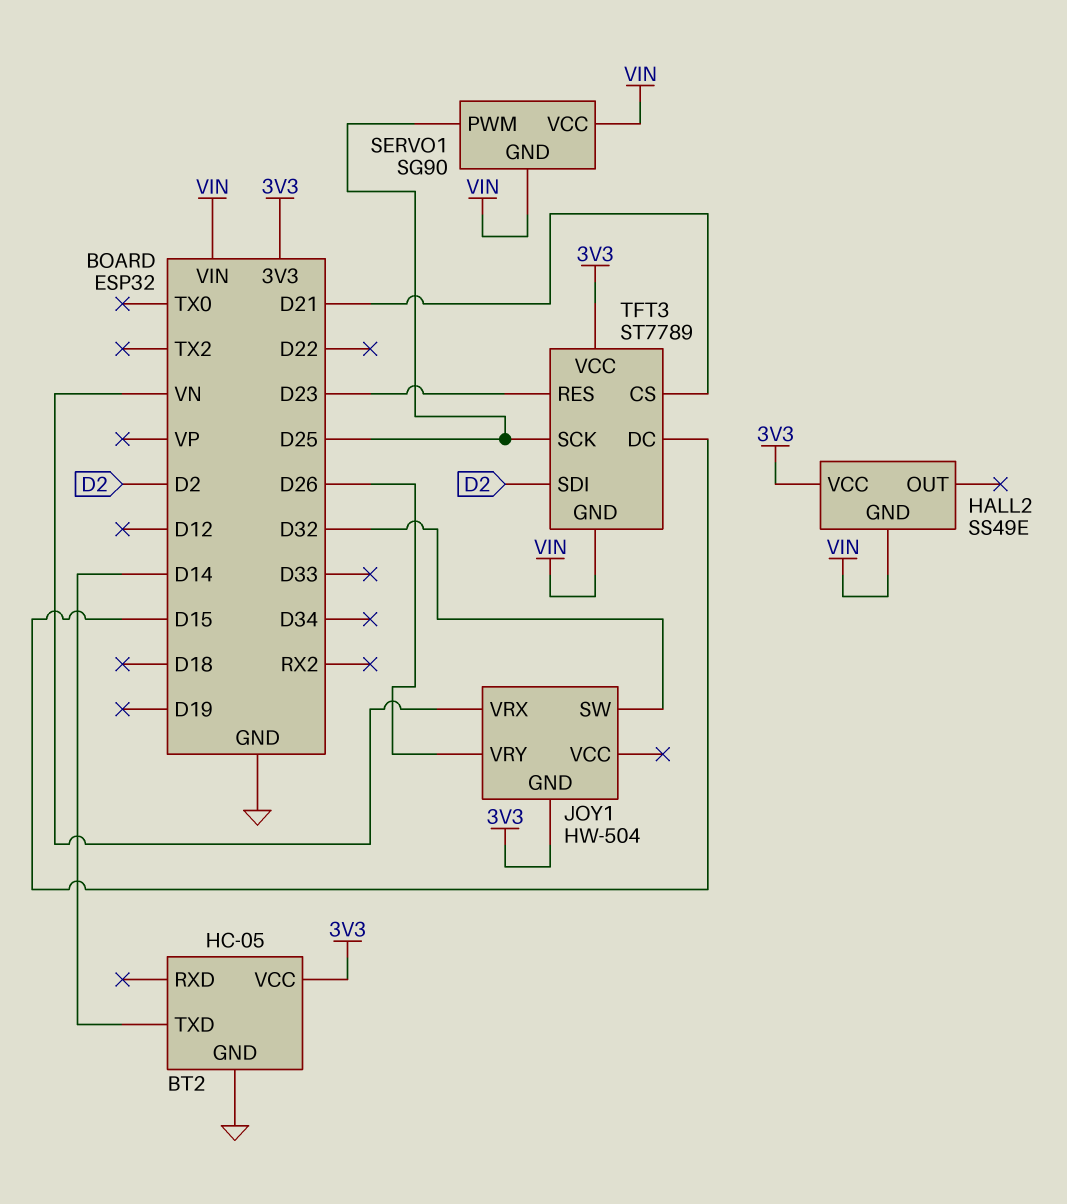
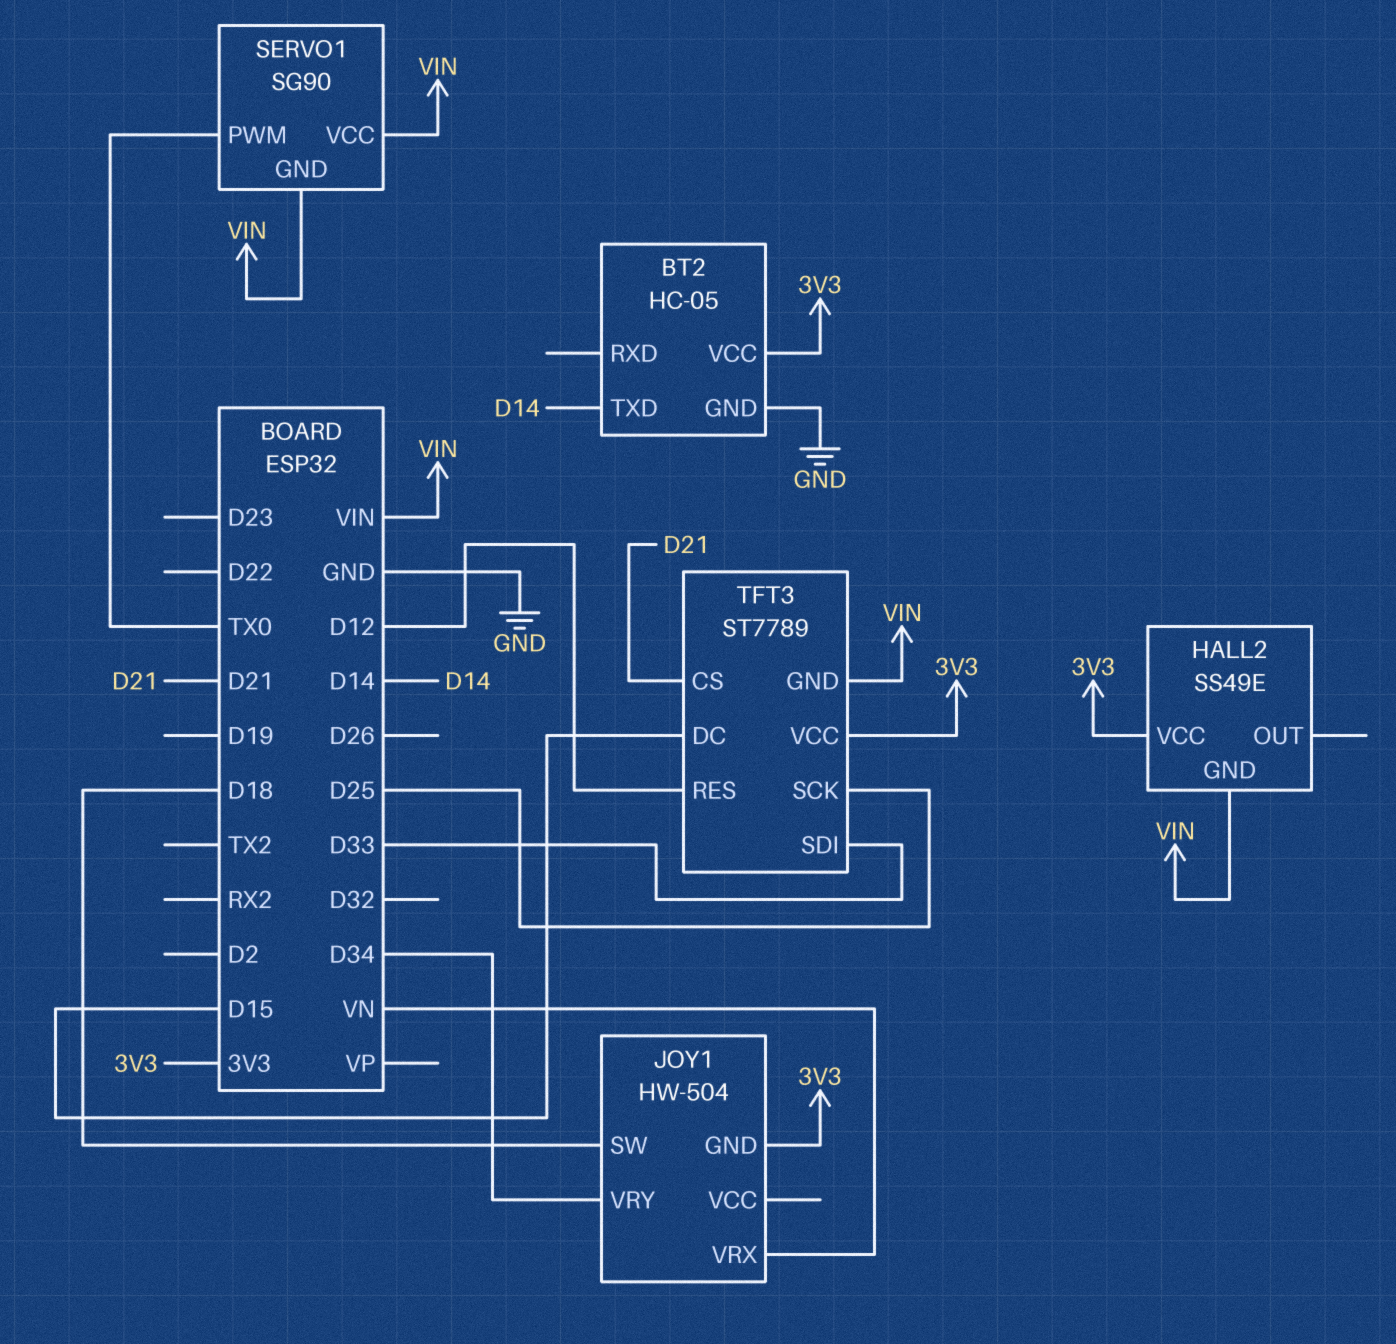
JOY1 pin SW: D32 -> D18
JOY1 pin VRY: D26 -> D34
SERVO1 pin PWM: D25 -> TX0
TFT3 pin RES: D23 -> D12
TFT3 pin SDI: D2 -> D33

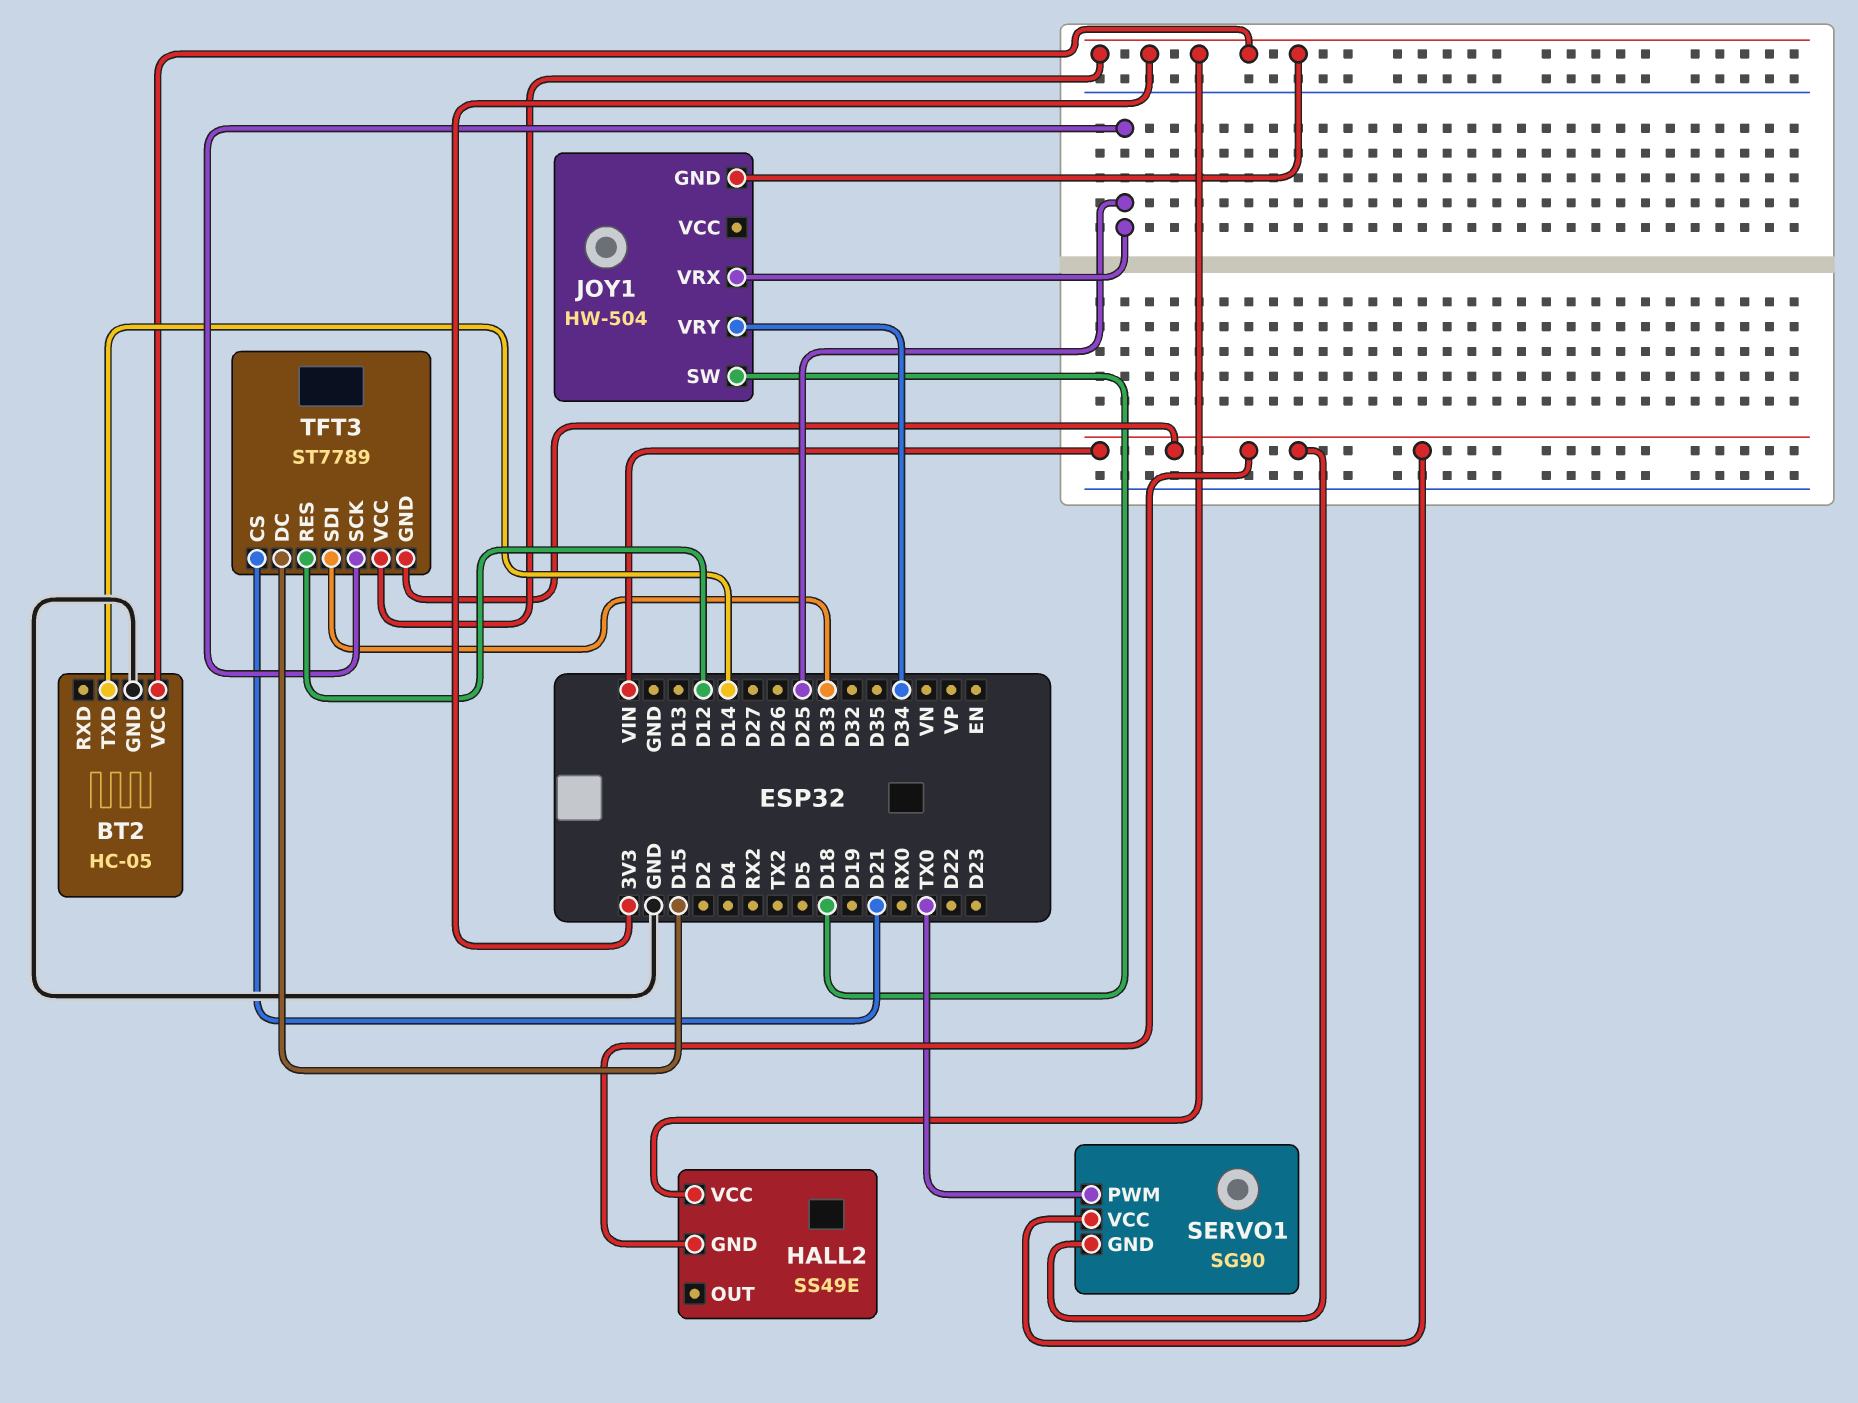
JOY1 pin VRX: VN -> D25

